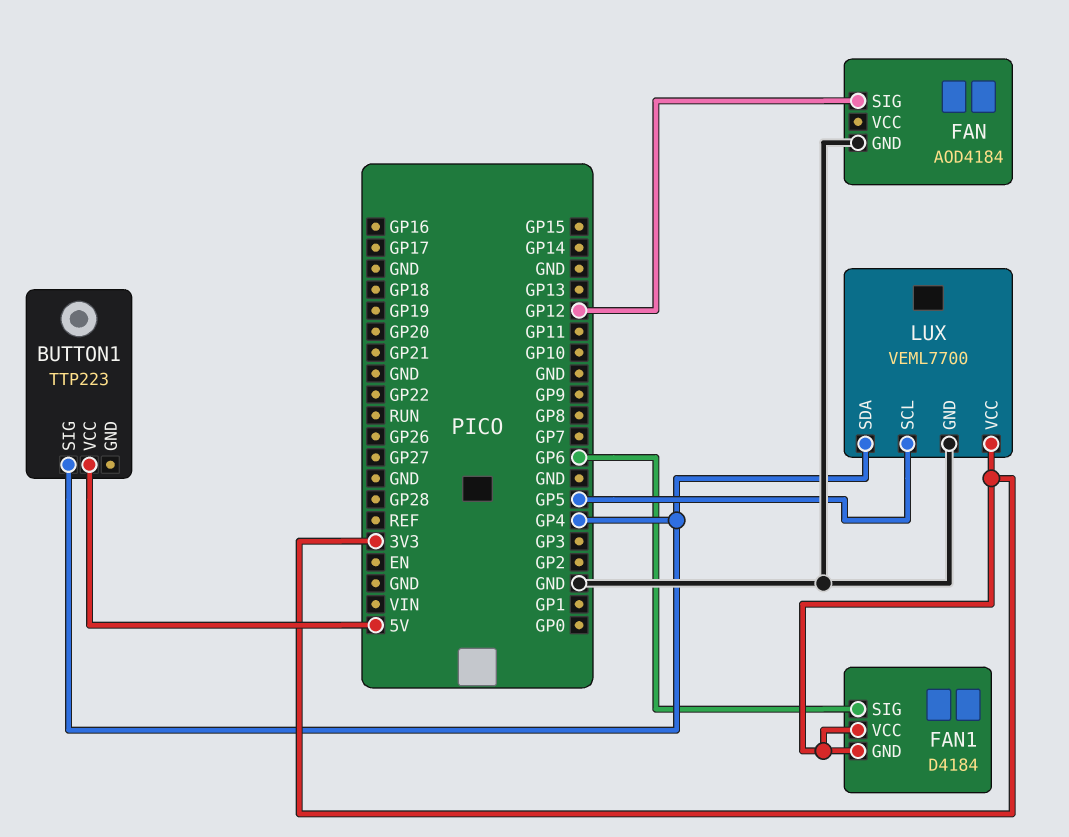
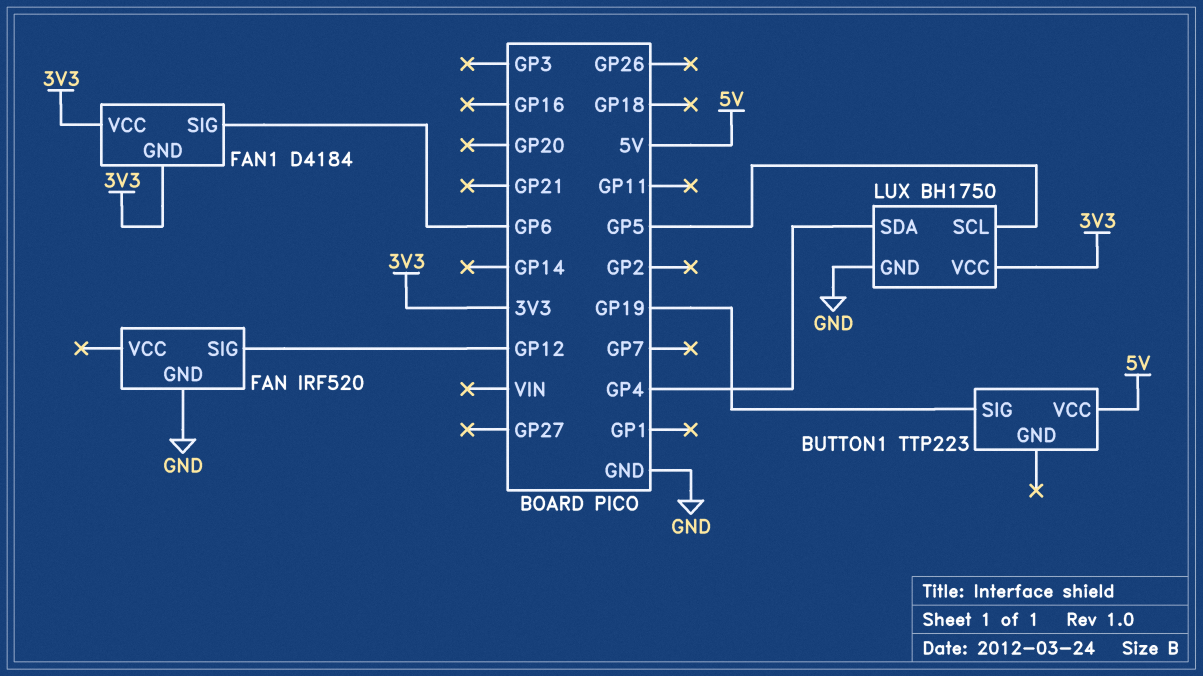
BUTTON1 pin SIG: GP4 -> GP19
FAN: AOD4184 -> IRF520
LUX: VEML7700 -> BH1750

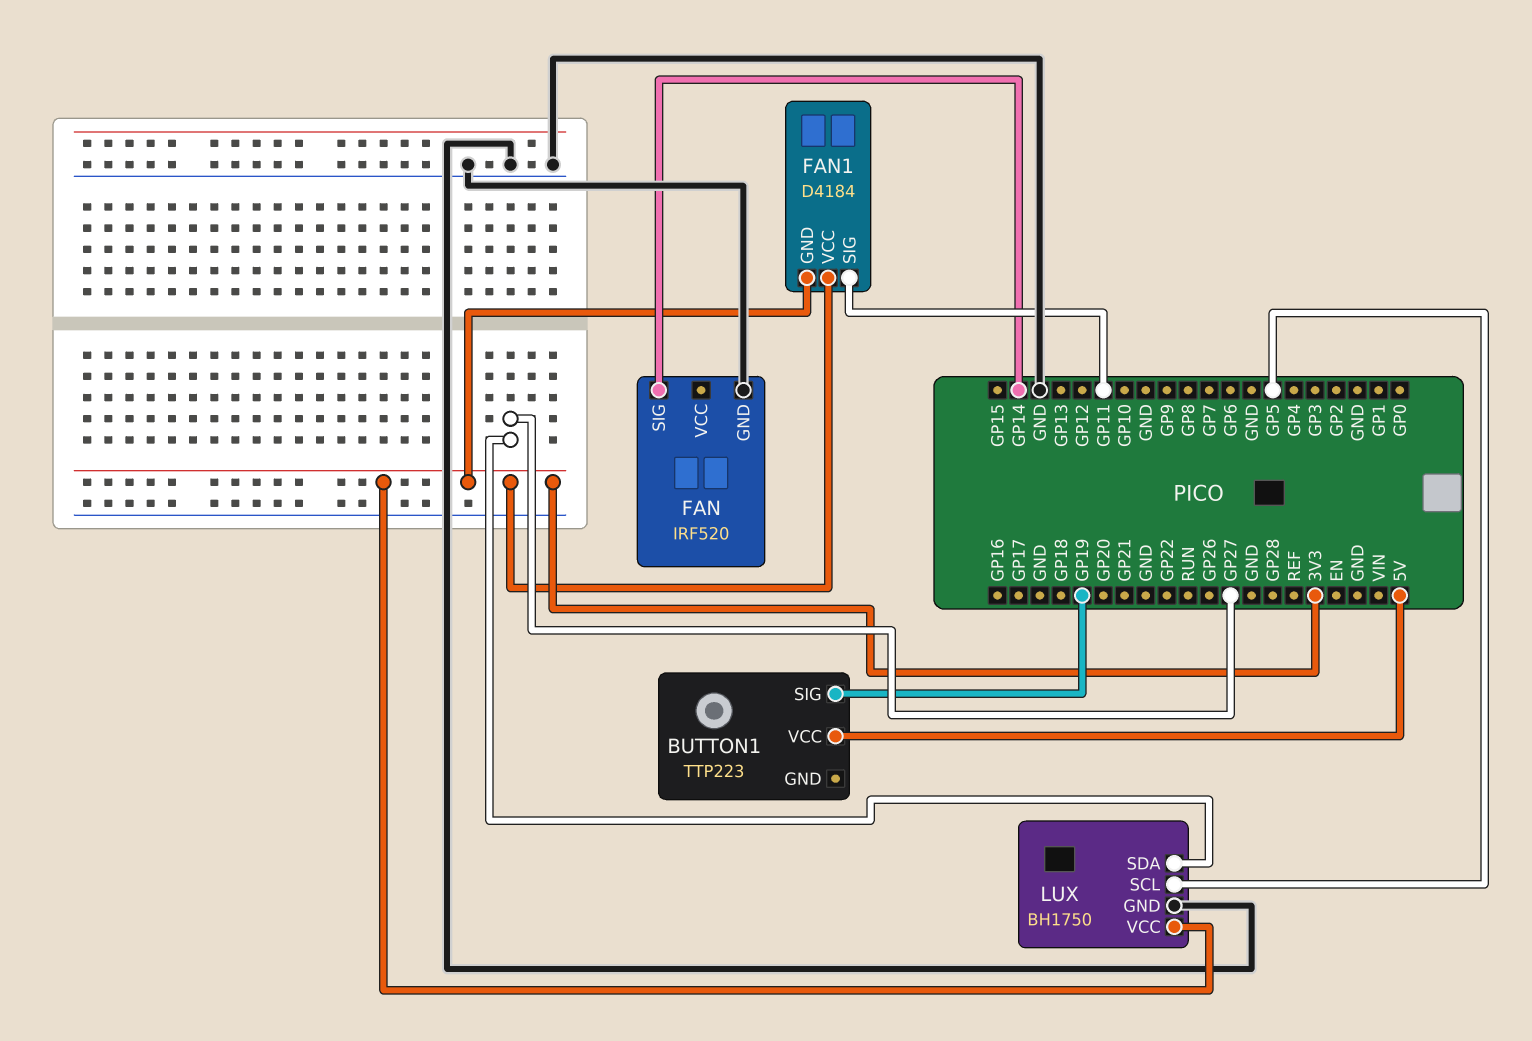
FAN pin SIG: GP12 -> GP14
FAN1 pin SIG: GP6 -> GP11
LUX pin SDA: GP4 -> GP27

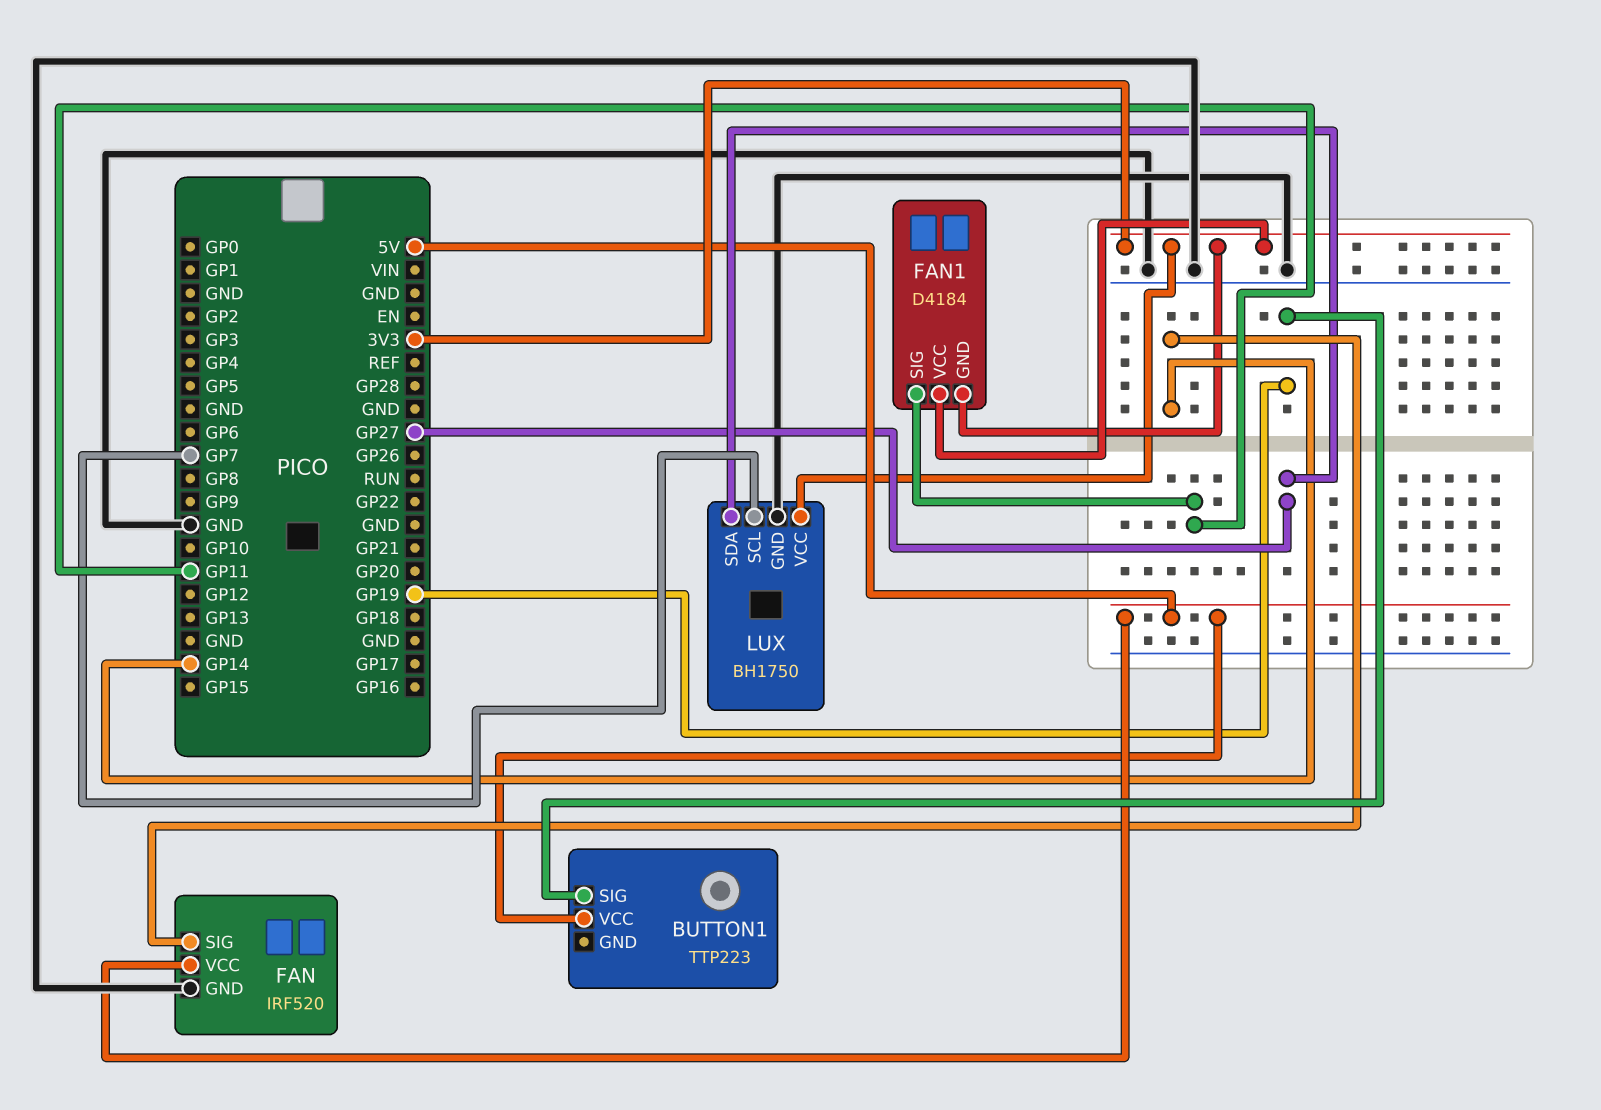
FAN pin VCC: none -> 5V
LUX pin SCL: GP5 -> GP7

